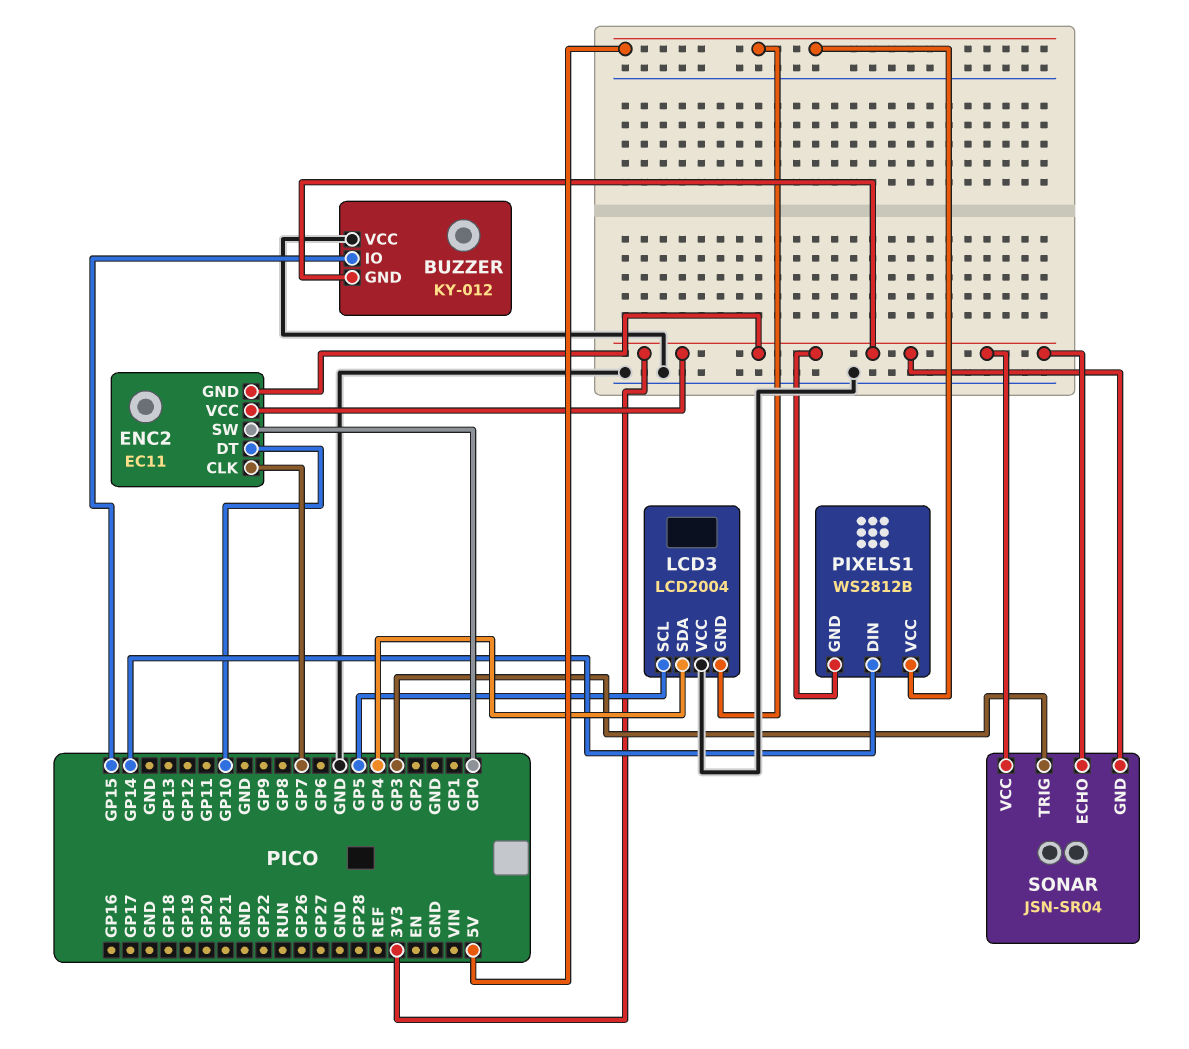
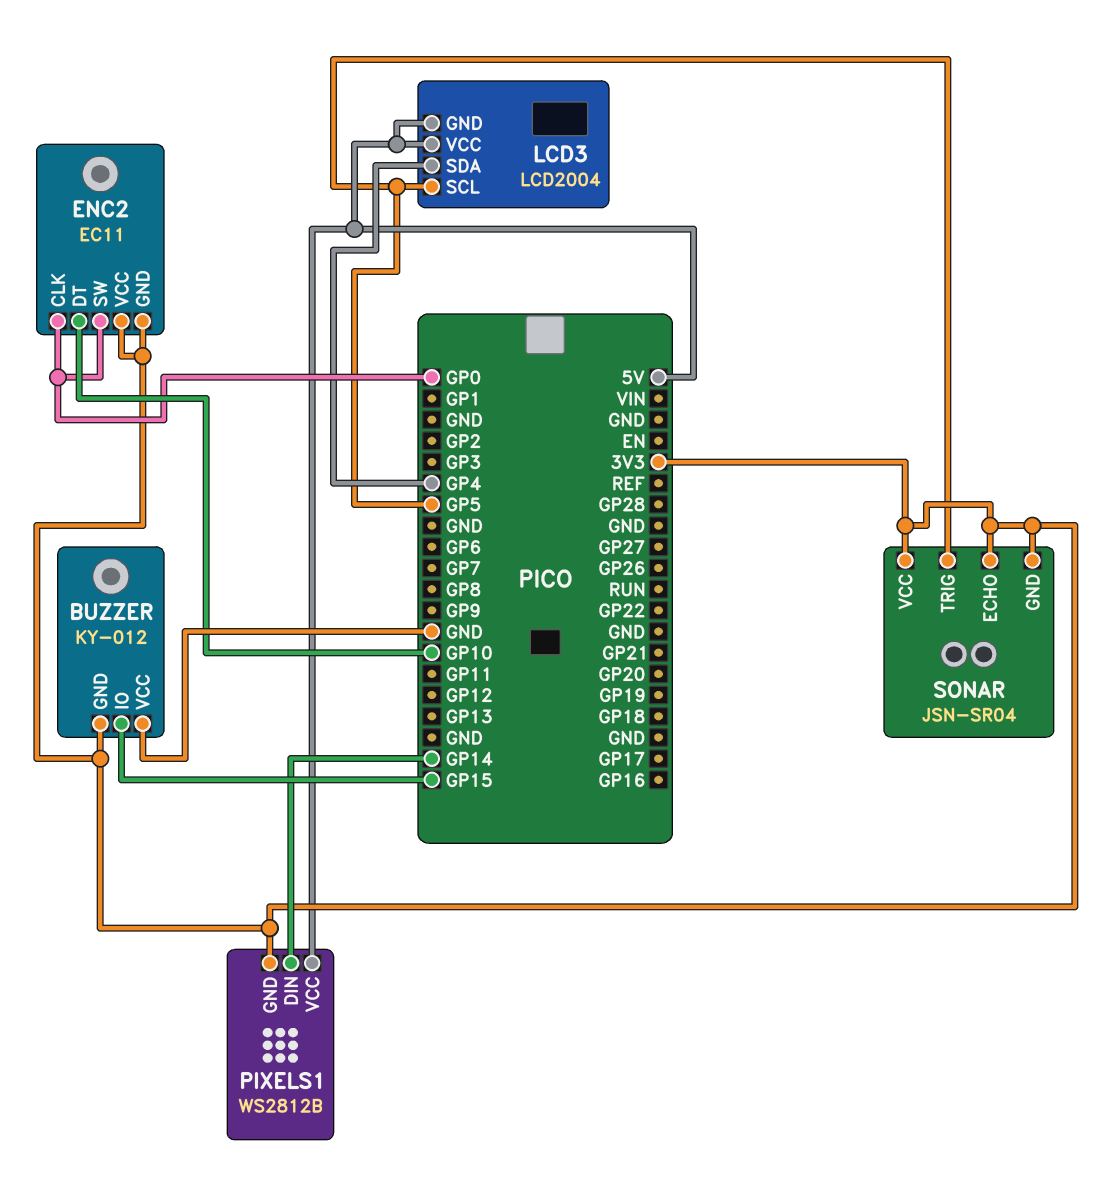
ENC2 pin CLK: GP7 -> GP0
LCD3 pin VCC: GND -> 5V
SONAR pin TRIG: GP3 -> GP5

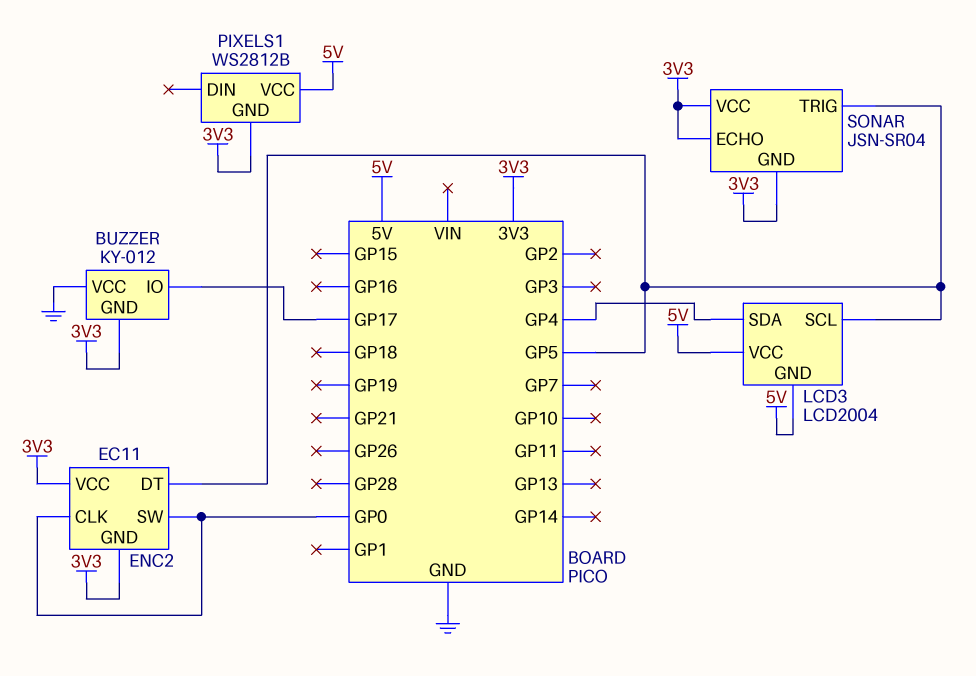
BUZZER pin IO: GP15 -> GP17
ENC2 pin DT: GP10 -> GP5
PIXELS1 pin DIN: GP14 -> none

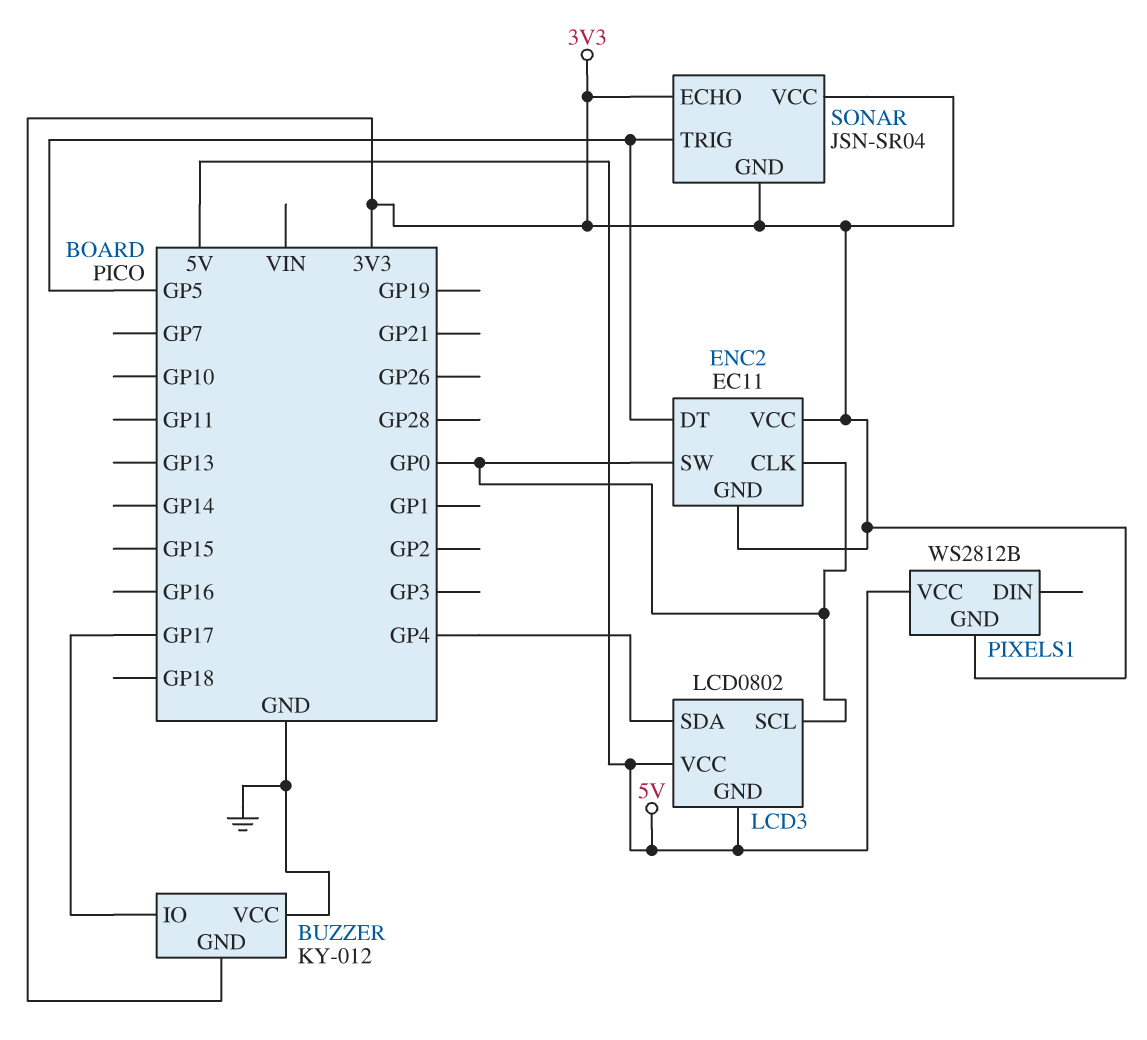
LCD3: LCD2004 -> LCD0802
LCD3 pin SCL: GP5 -> GP0

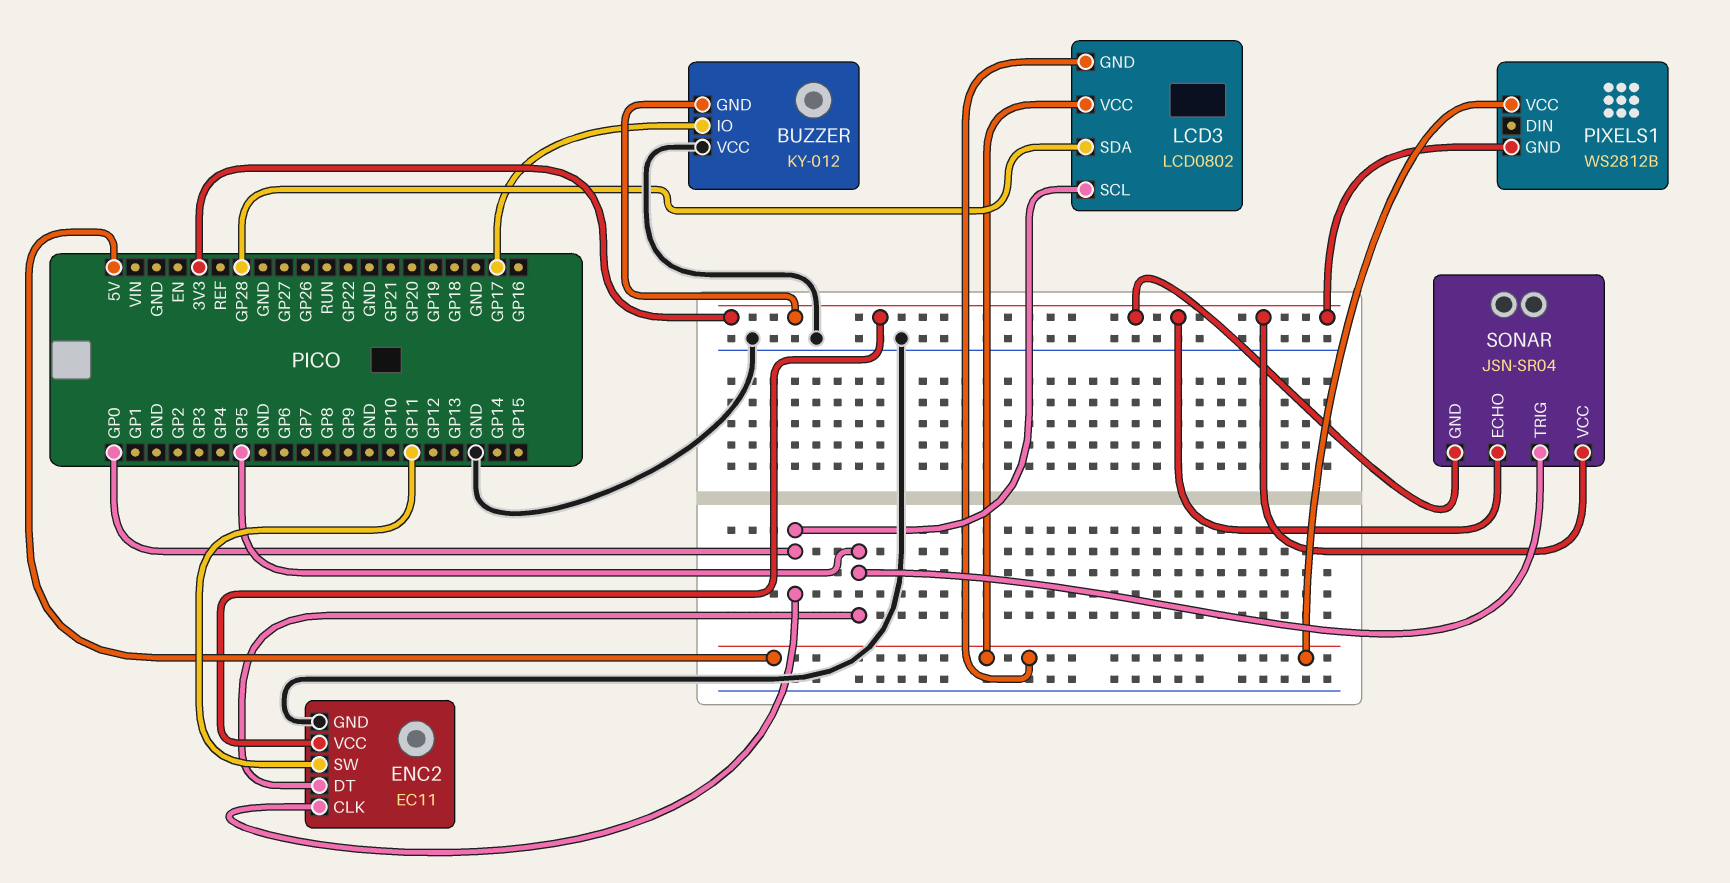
ENC2 pin GND: 3V3 -> GND
ENC2 pin SW: GP0 -> GP11
LCD3 pin SDA: GP4 -> GP28

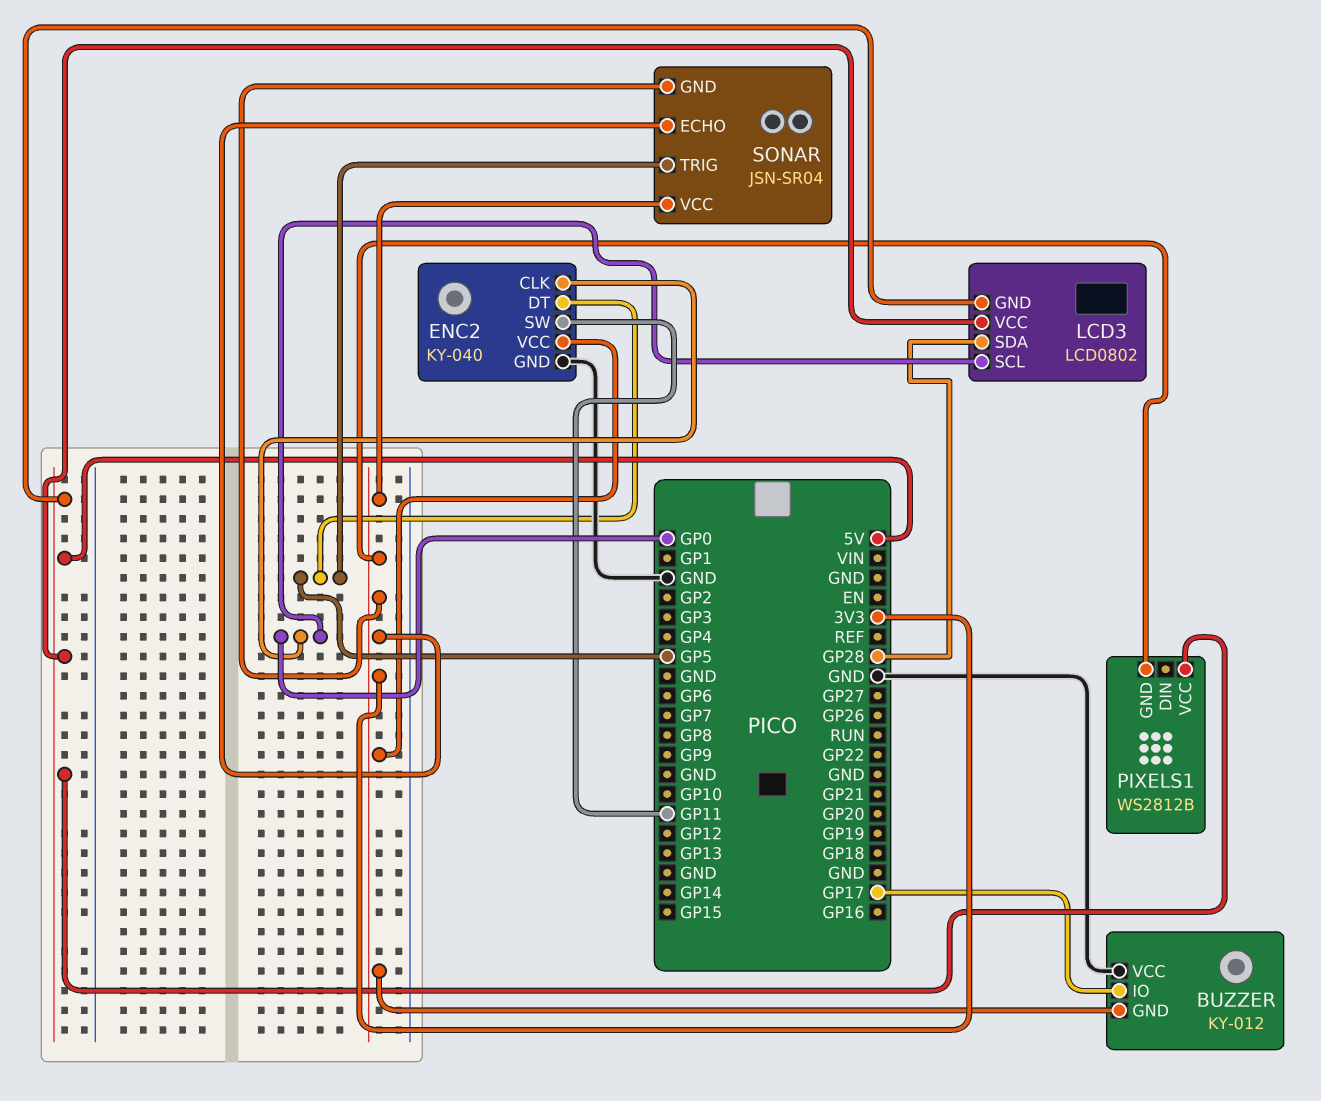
ENC2: EC11 -> KY-040

